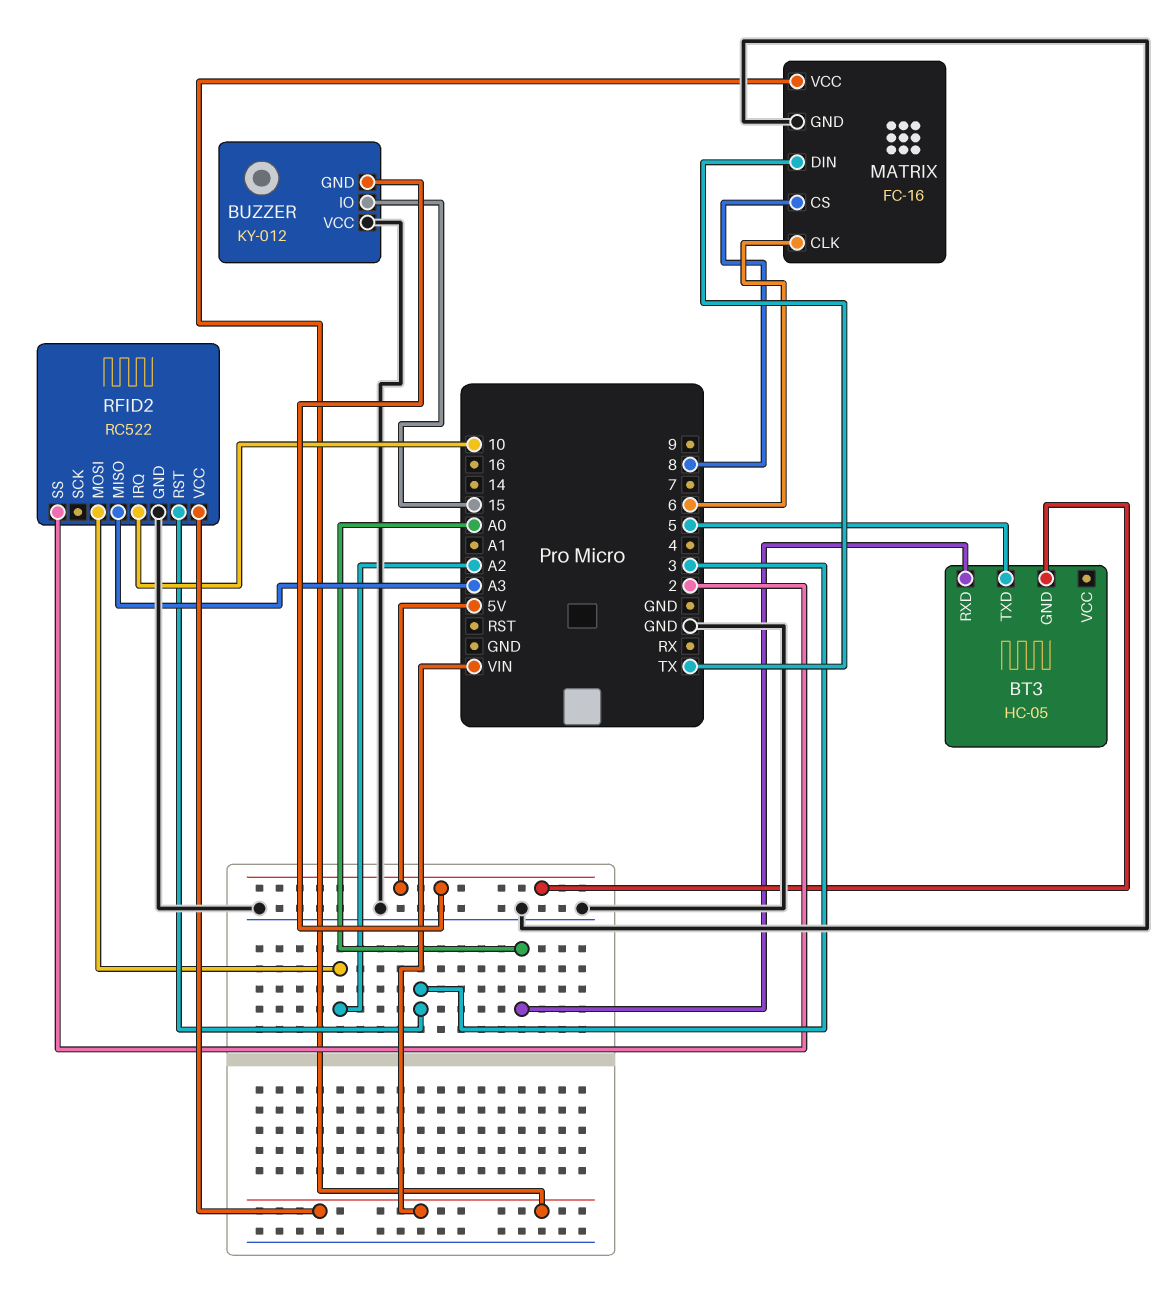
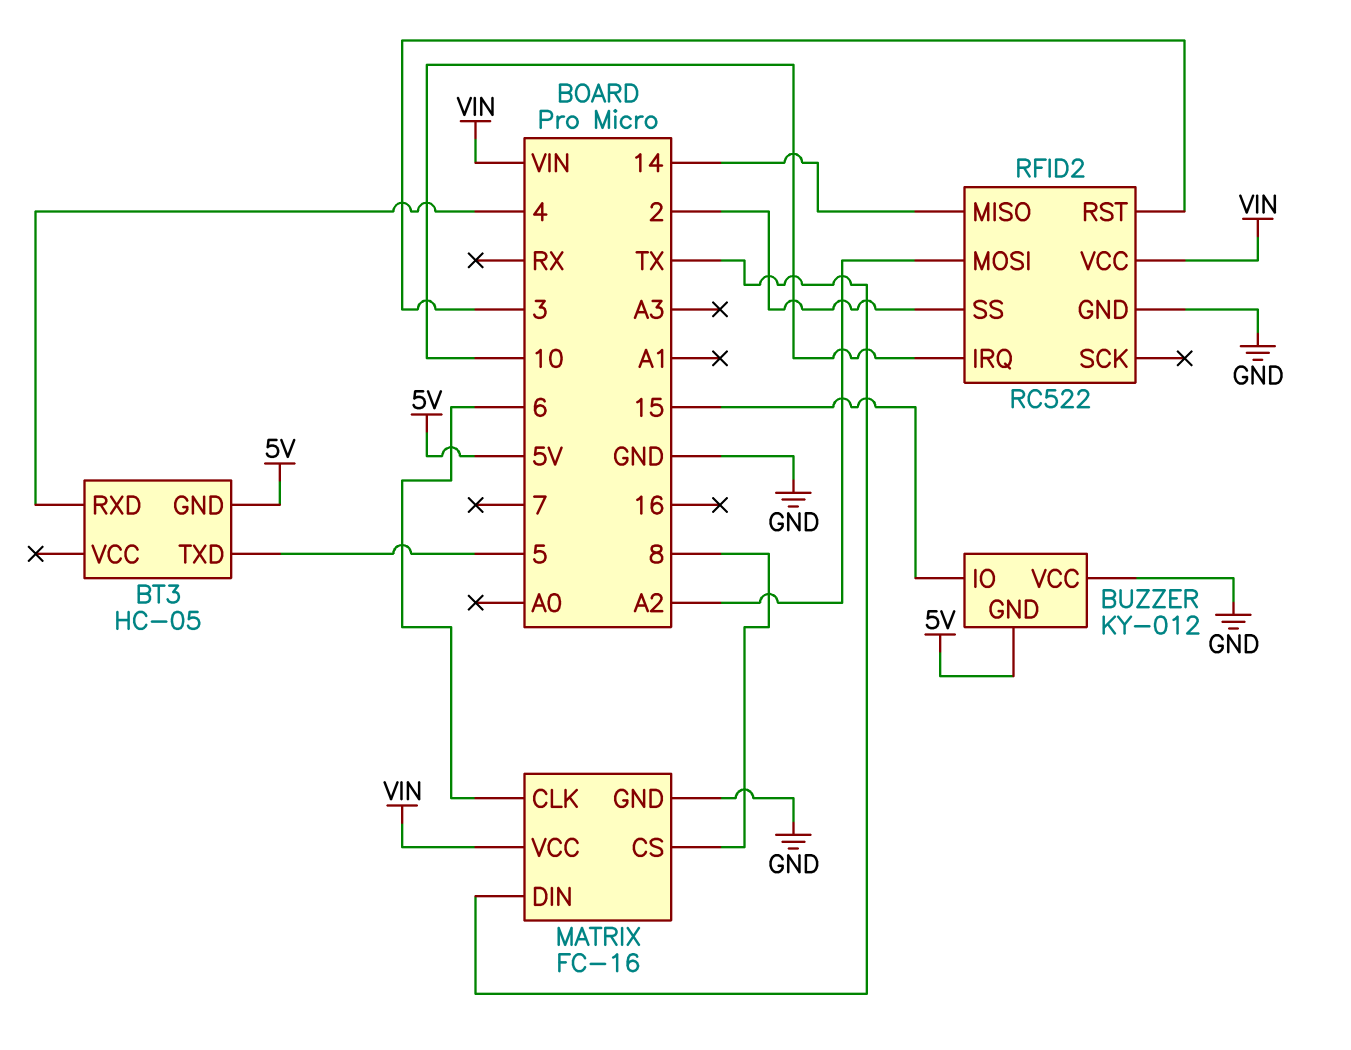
BT3 pin RXD: A0 -> 4
RFID2 pin MISO: A3 -> 14

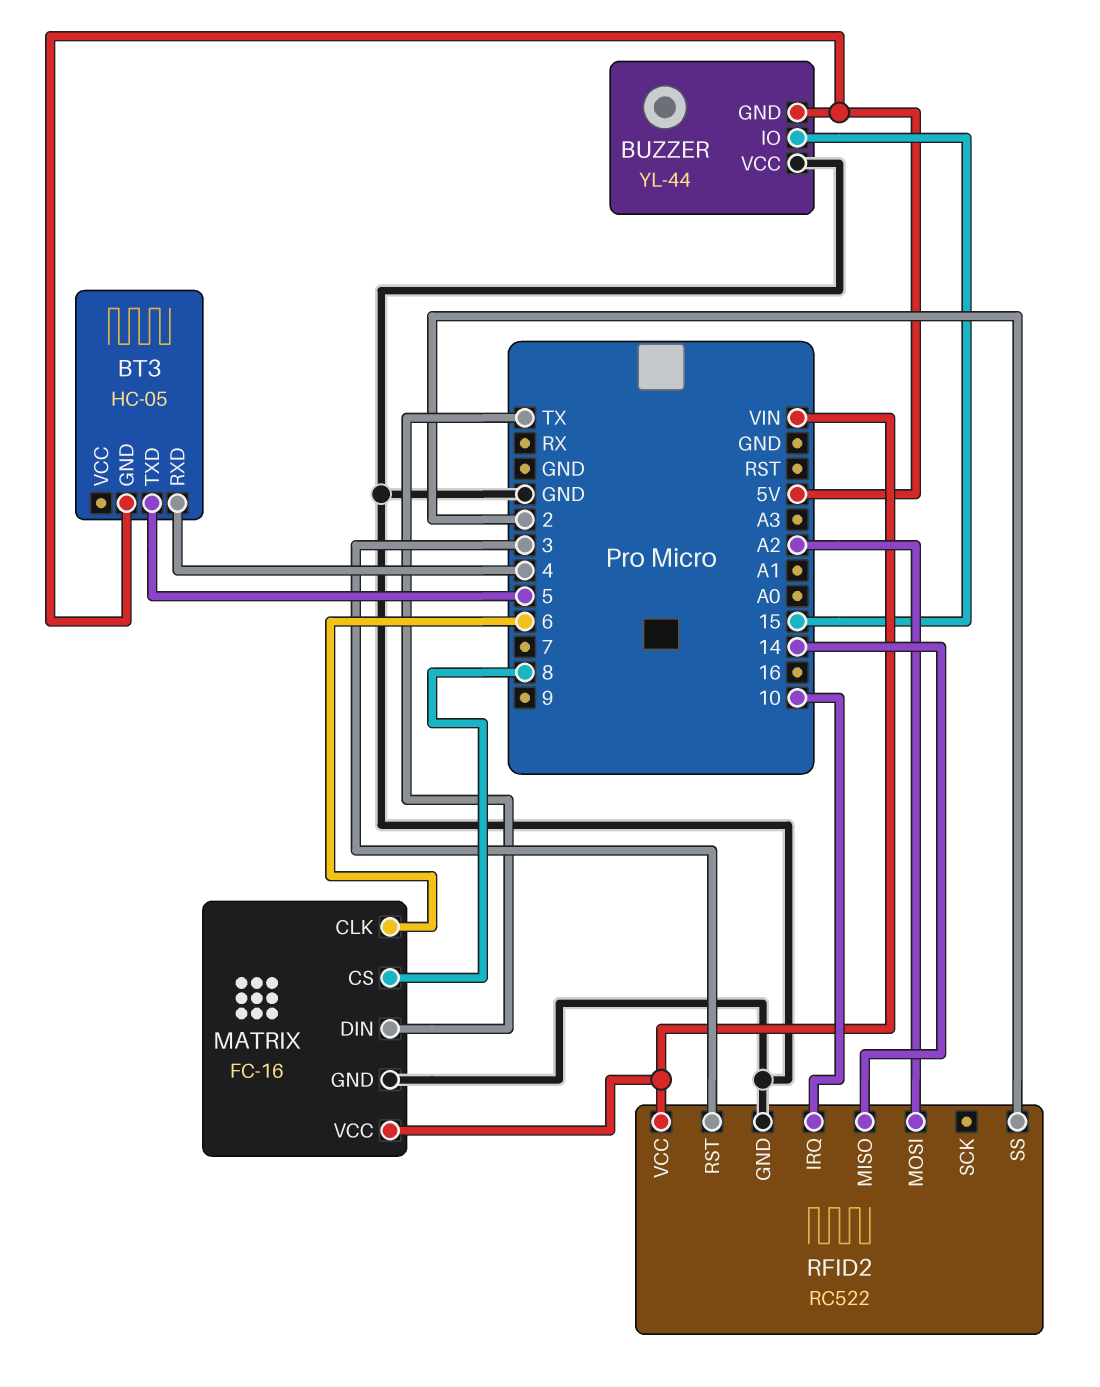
BUZZER: KY-012 -> YL-44

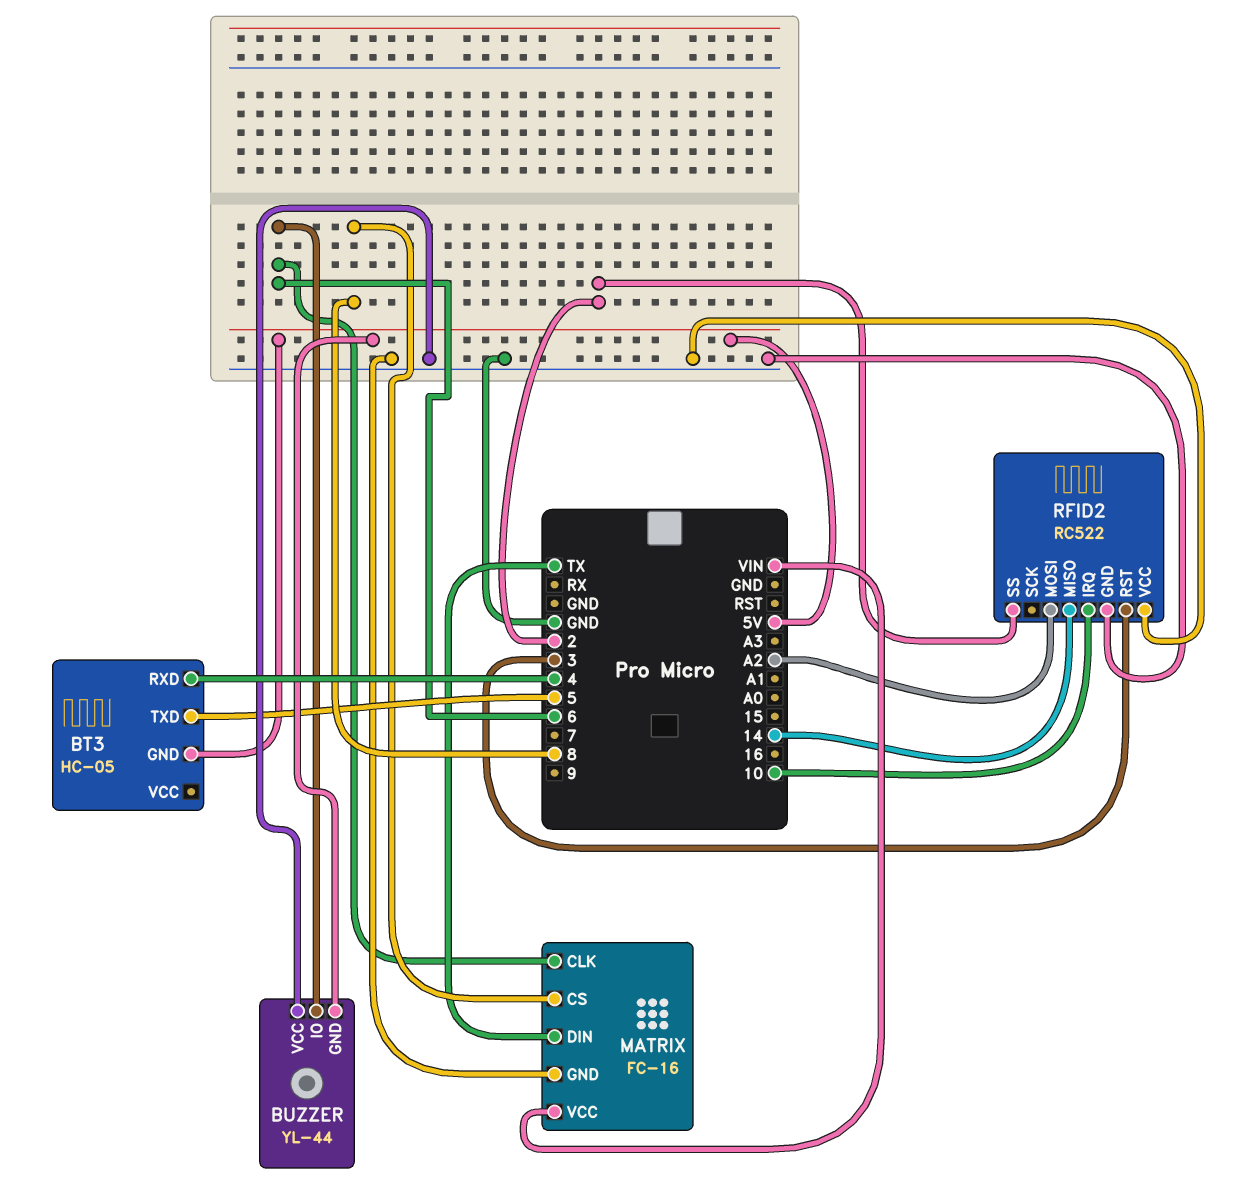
BUZZER pin IO: 15 -> 6
RFID2 pin VCC: VIN -> GND

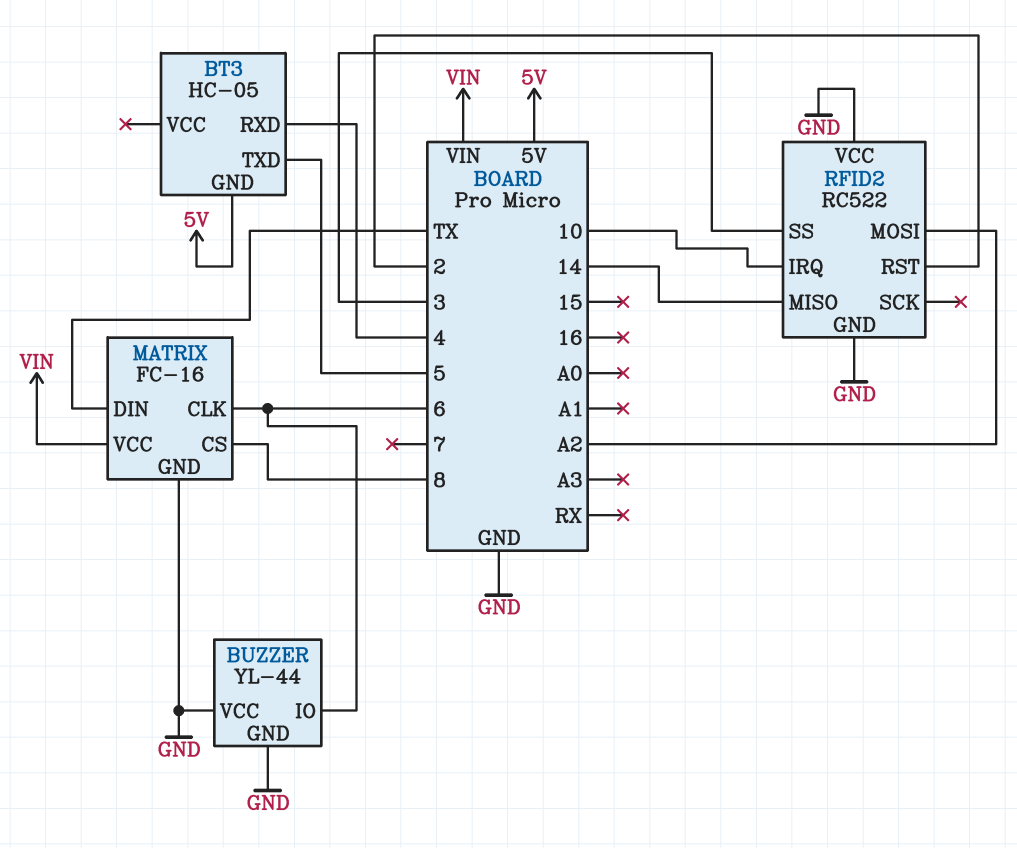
BUZZER pin GND: 5V -> GND
RFID2 pin RST: 3 -> 2
RFID2 pin SS: 2 -> 3

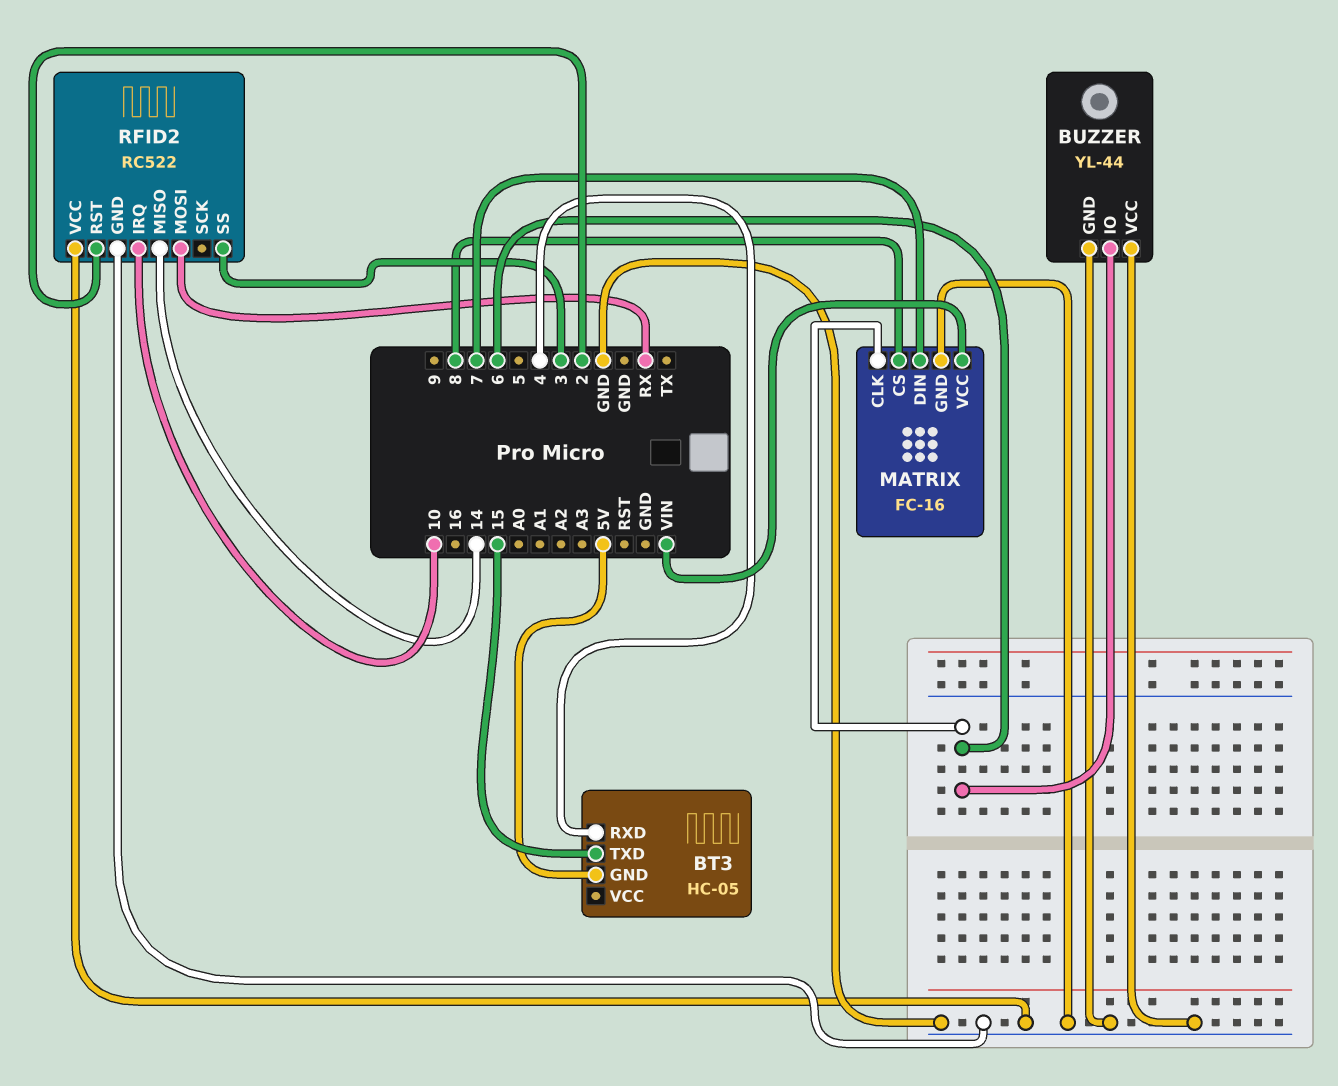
BT3 pin TXD: 5 -> 15
MATRIX pin DIN: TX -> 7
RFID2 pin MOSI: A2 -> RX

